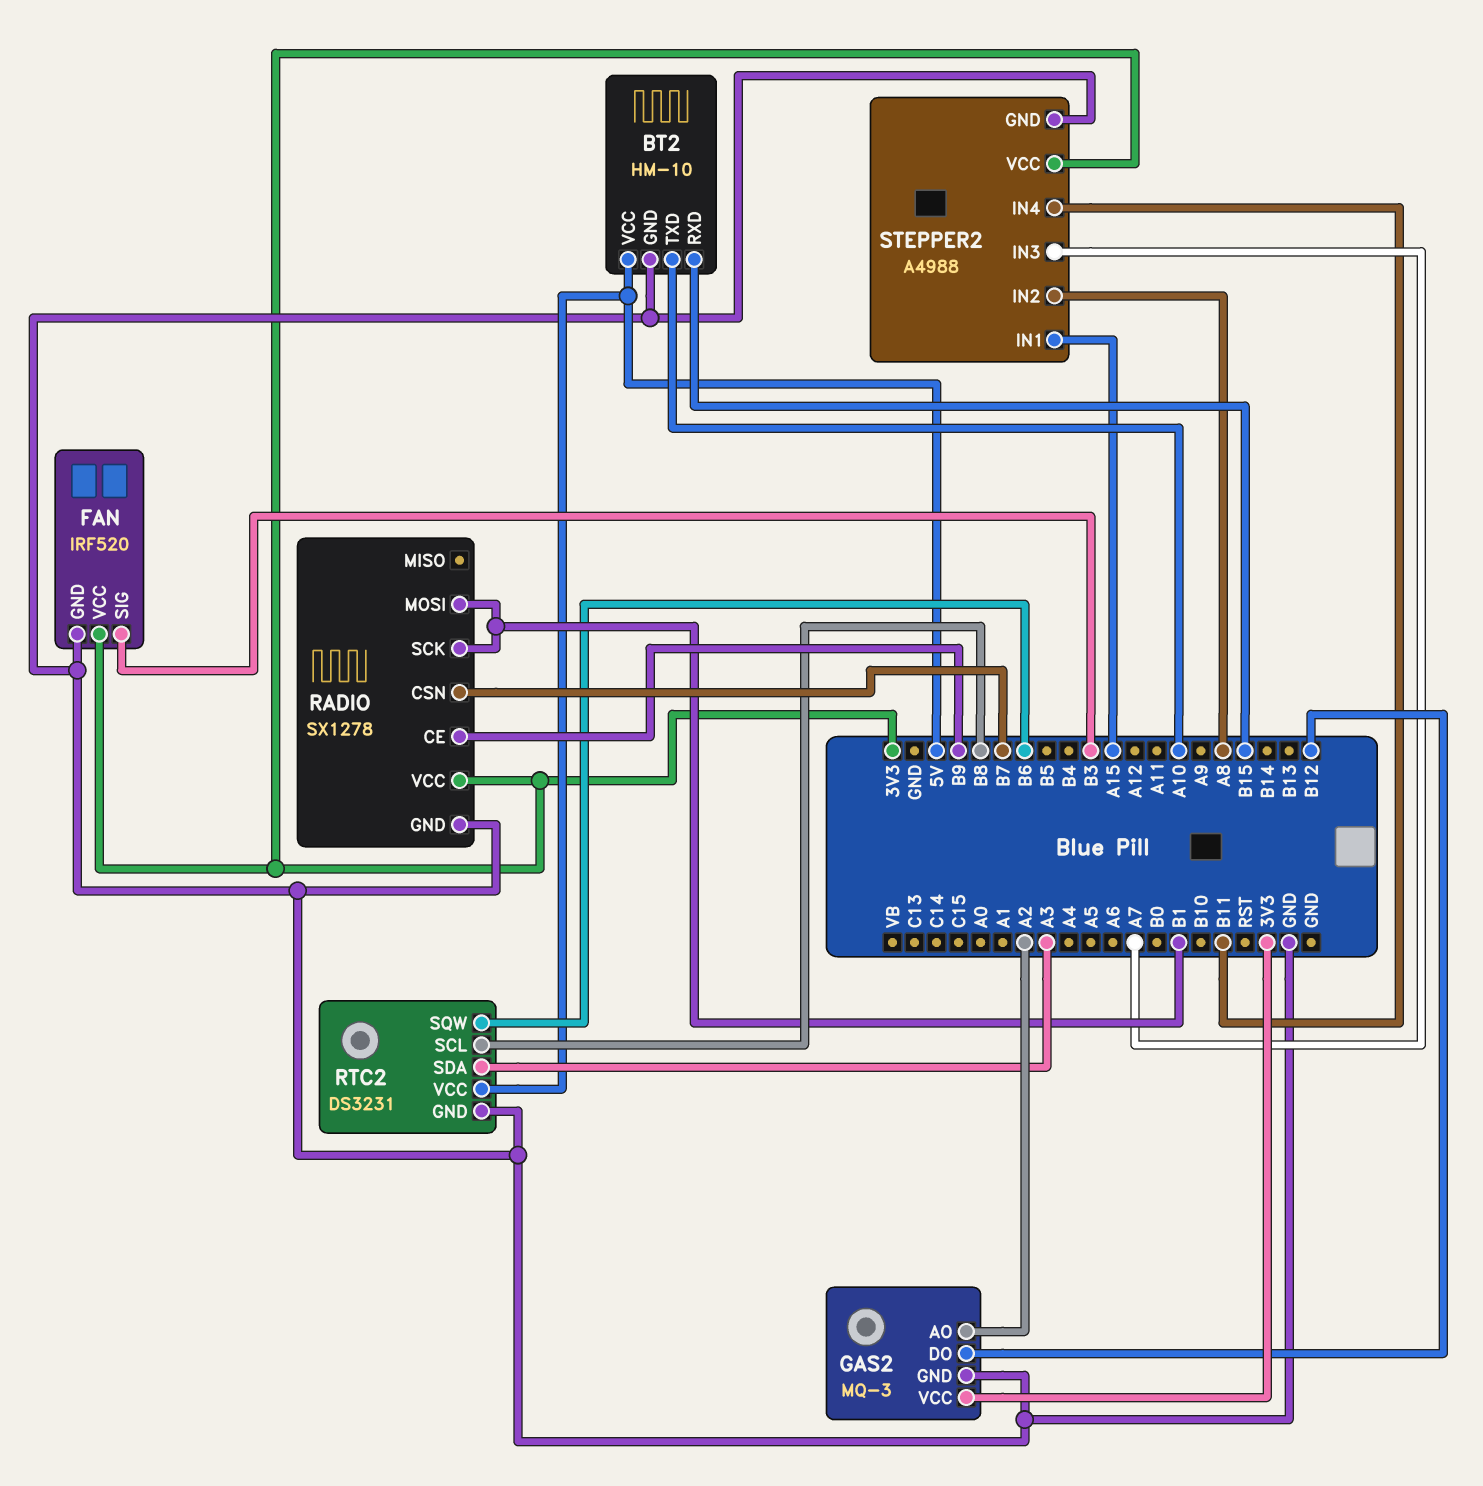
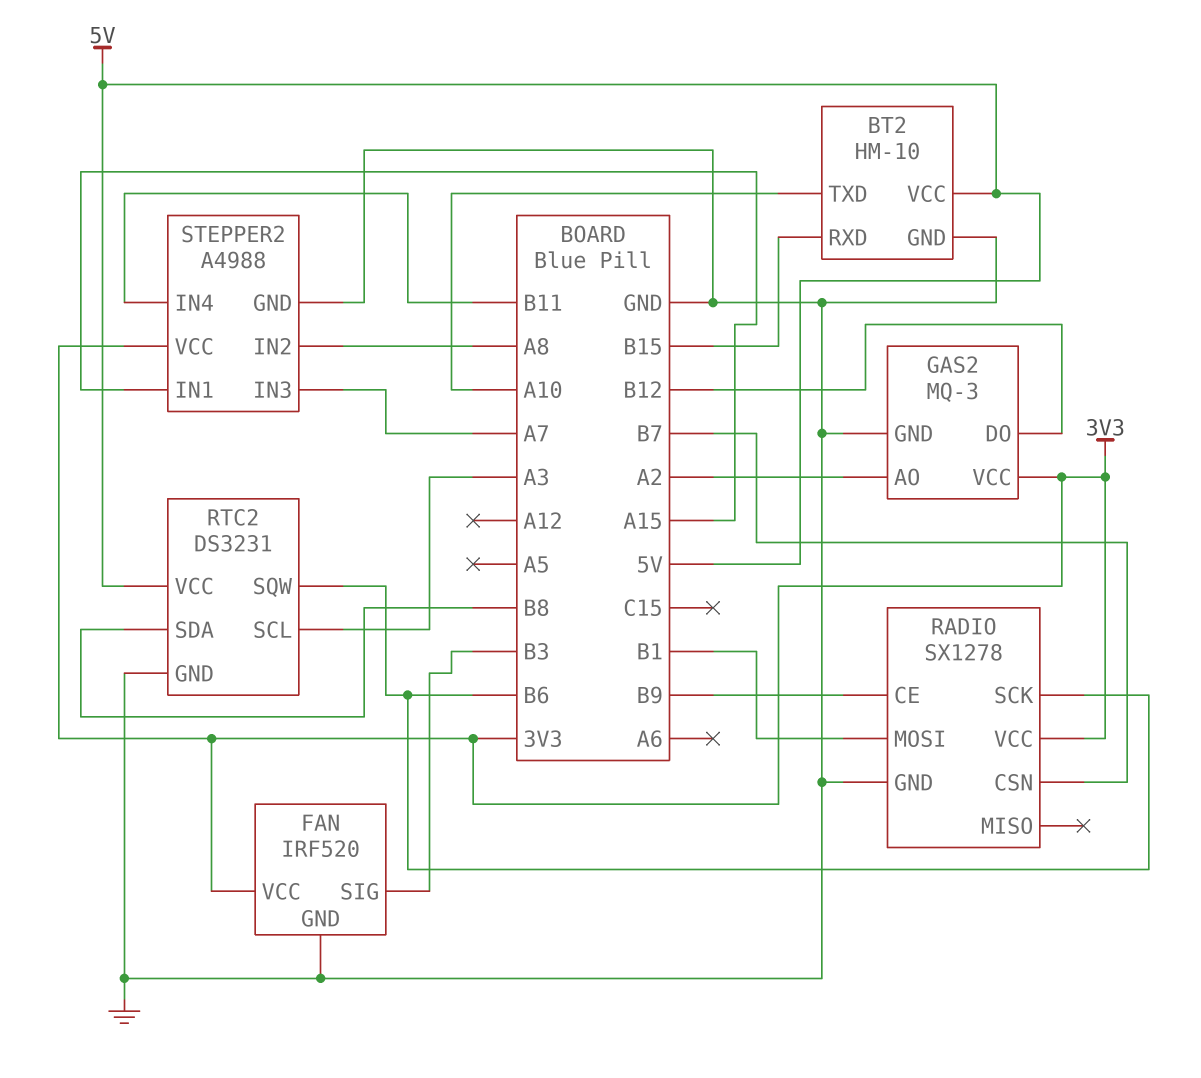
RADIO pin SCK: B1 -> B6
RTC2 pin SCL: B8 -> A3
RTC2 pin SDA: A3 -> B8

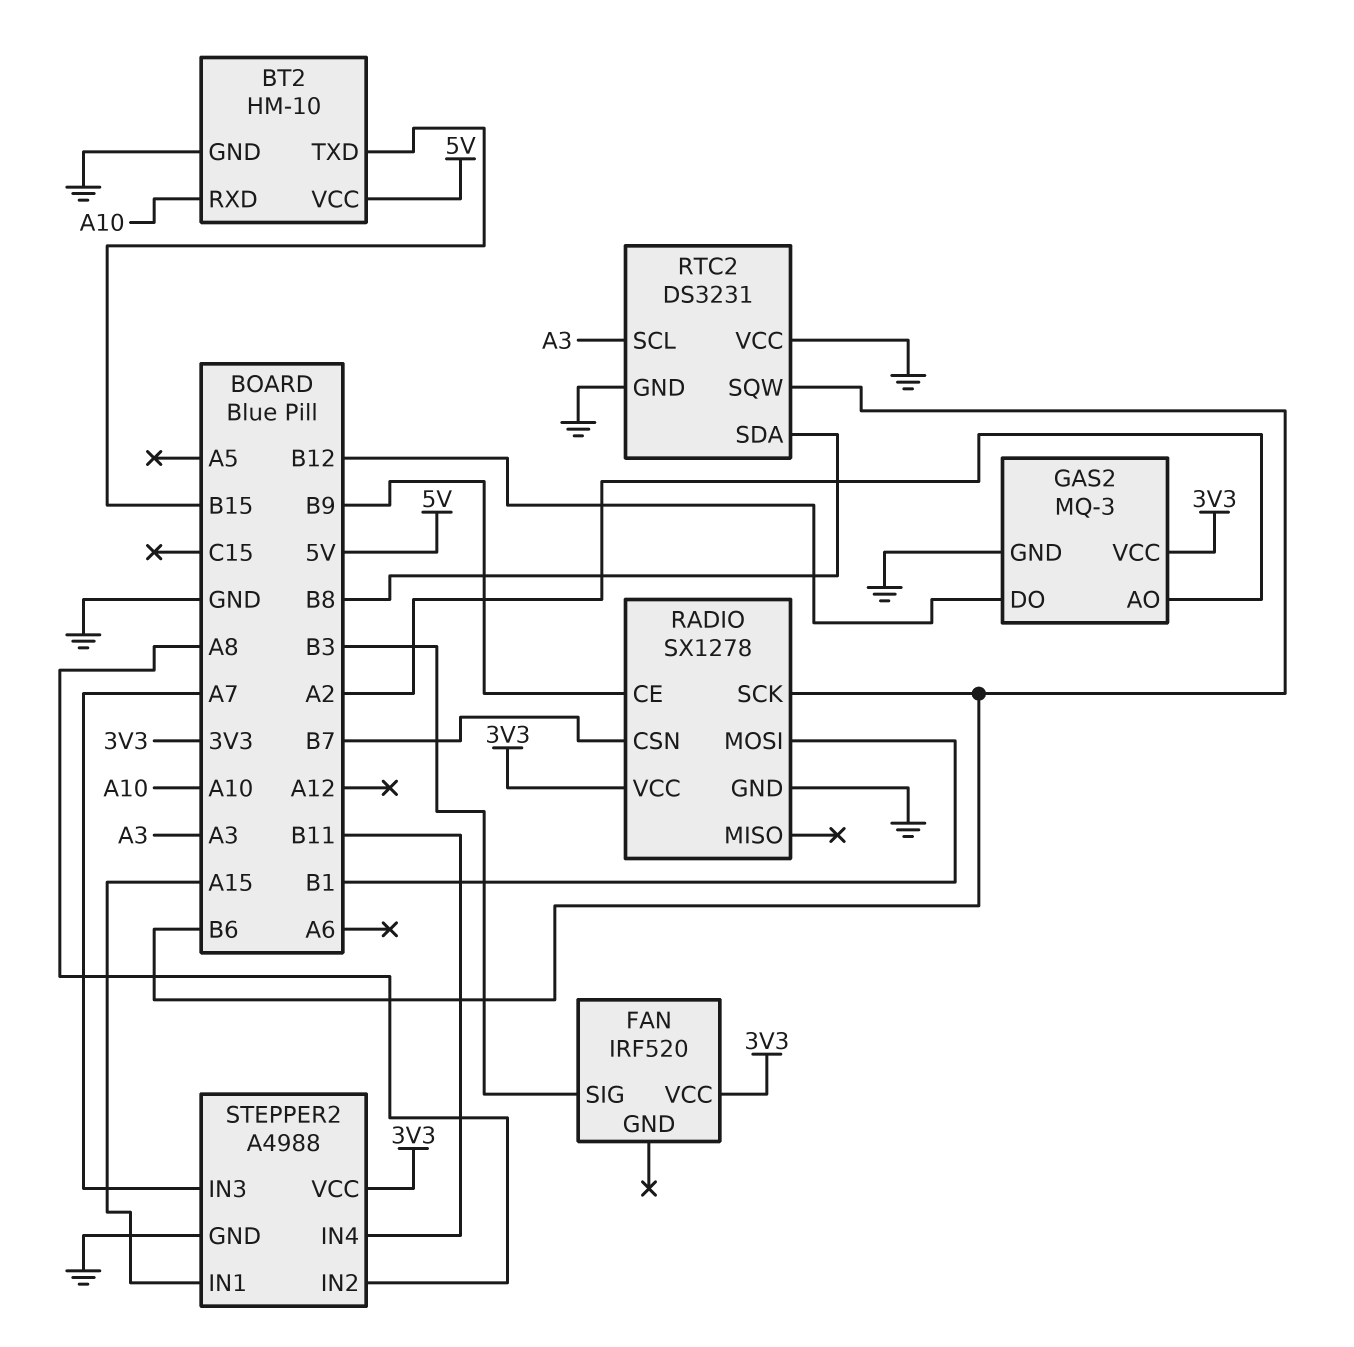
BT2 pin RXD: B15 -> A10
BT2 pin TXD: A10 -> B15
FAN pin GND: GND -> none
RTC2 pin VCC: 5V -> GND

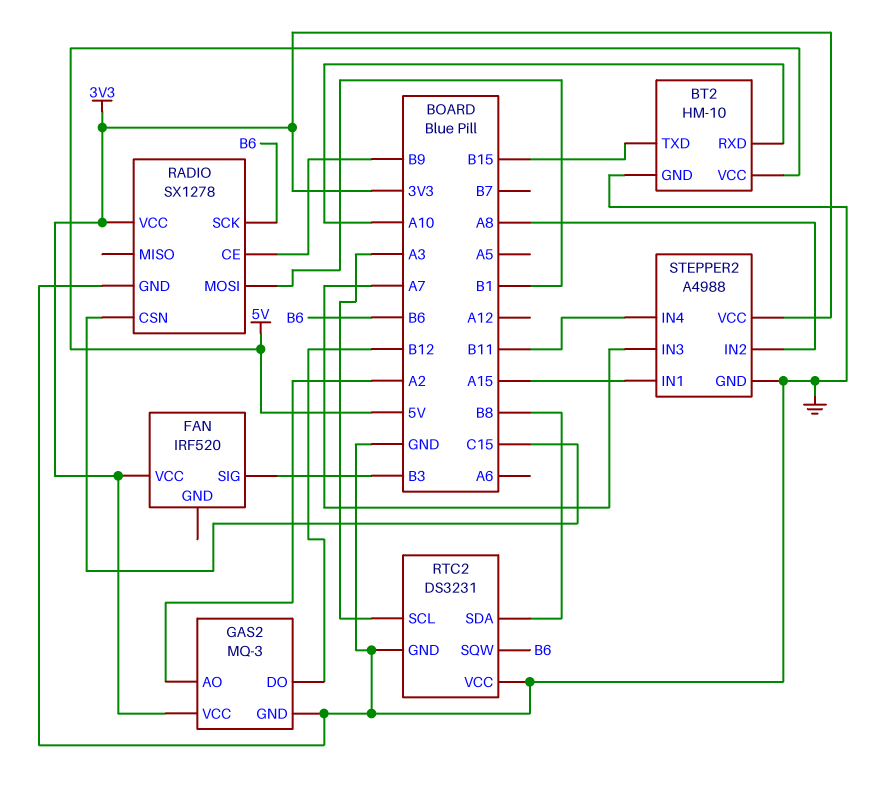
RADIO pin CSN: B7 -> C15

